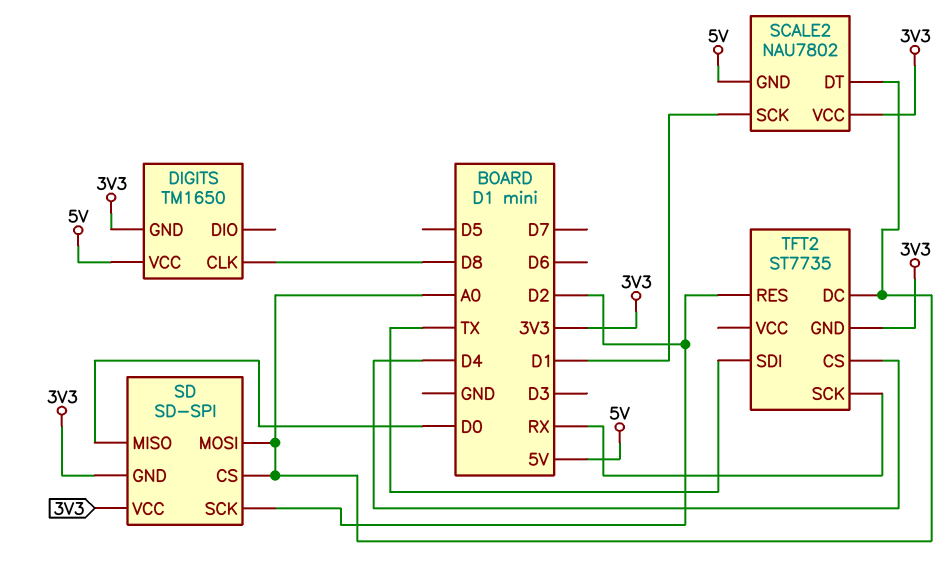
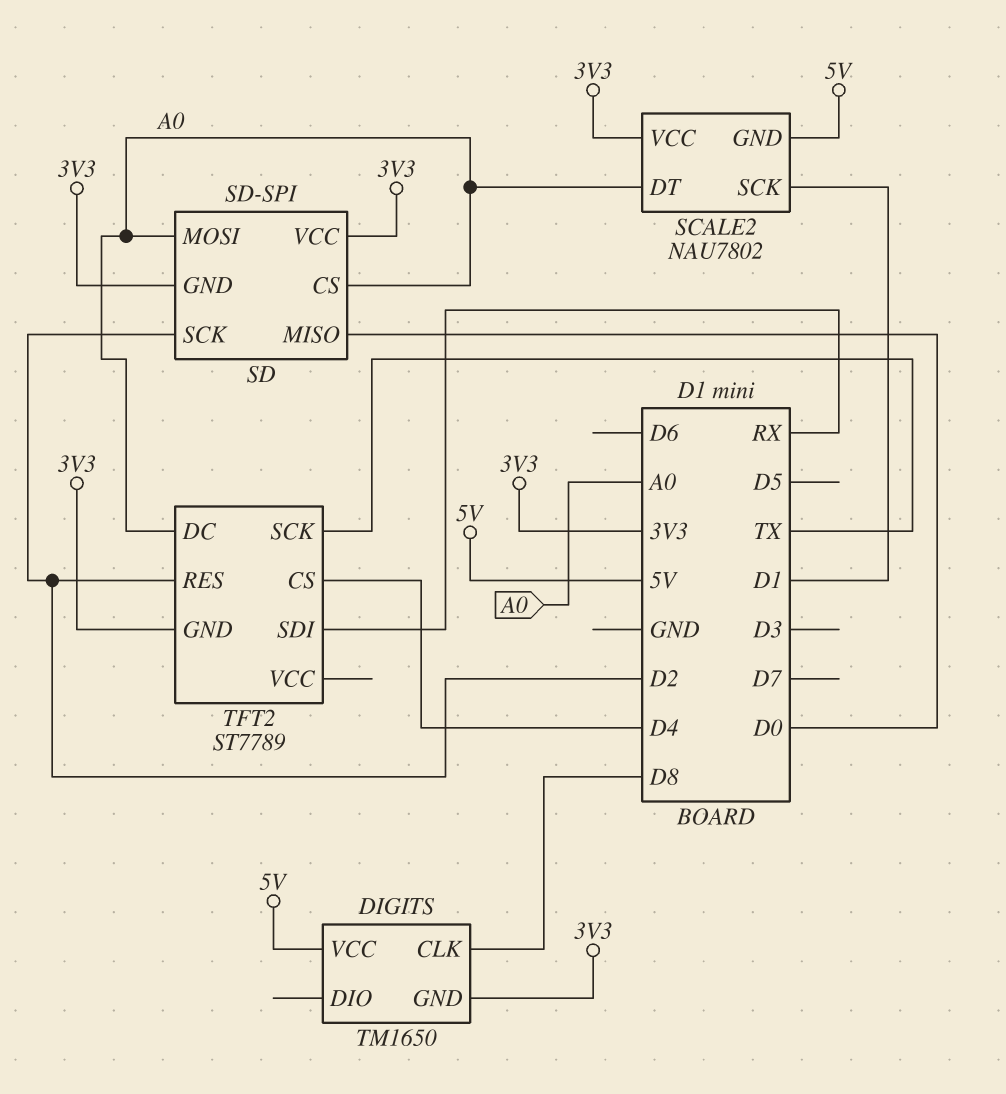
TFT2: ST7735 -> ST7789
TFT2 pin SCK: RX -> TX
TFT2 pin SDI: TX -> RX

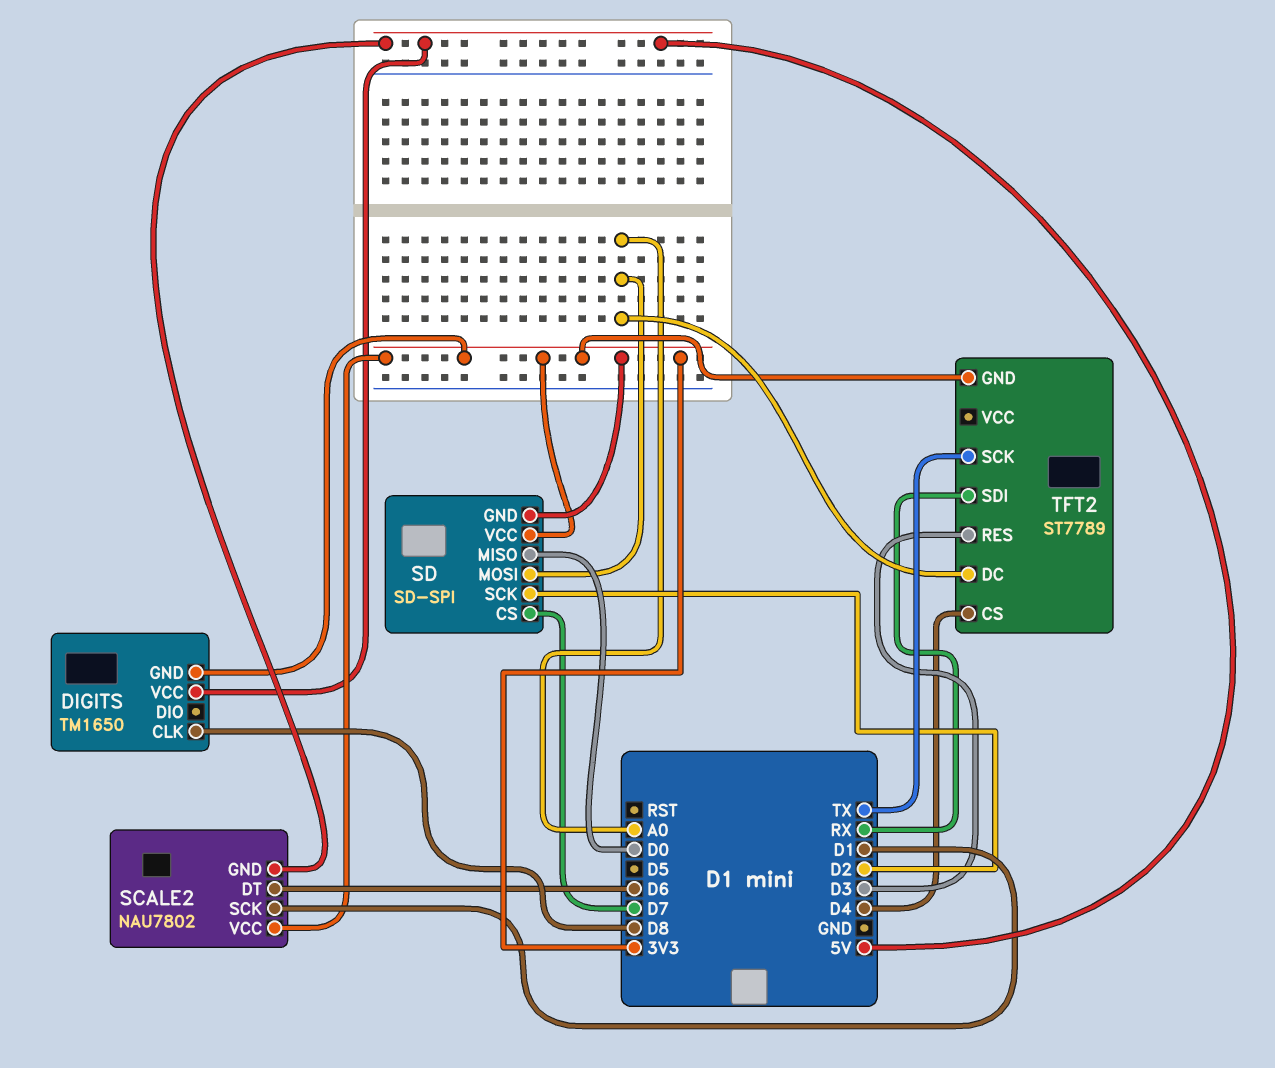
SCALE2 pin DT: A0 -> D6
SD pin CS: A0 -> D7
TFT2 pin RES: D2 -> D3

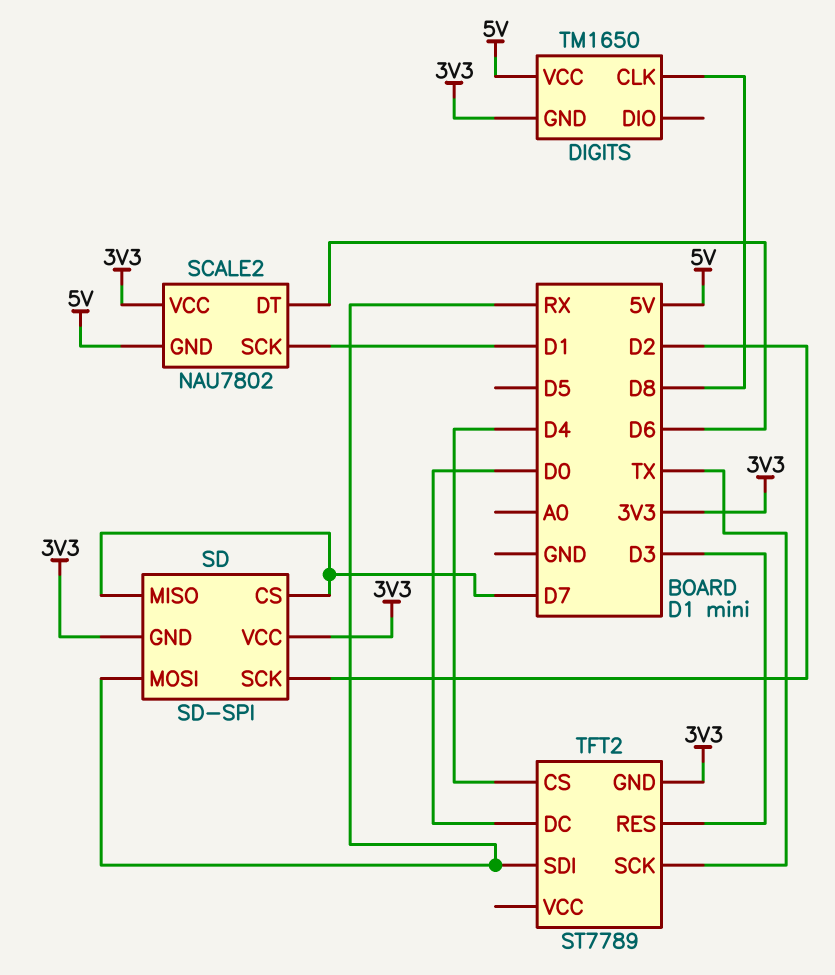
SD pin MISO: D0 -> D7
SD pin MOSI: A0 -> RX
TFT2 pin DC: A0 -> D0

